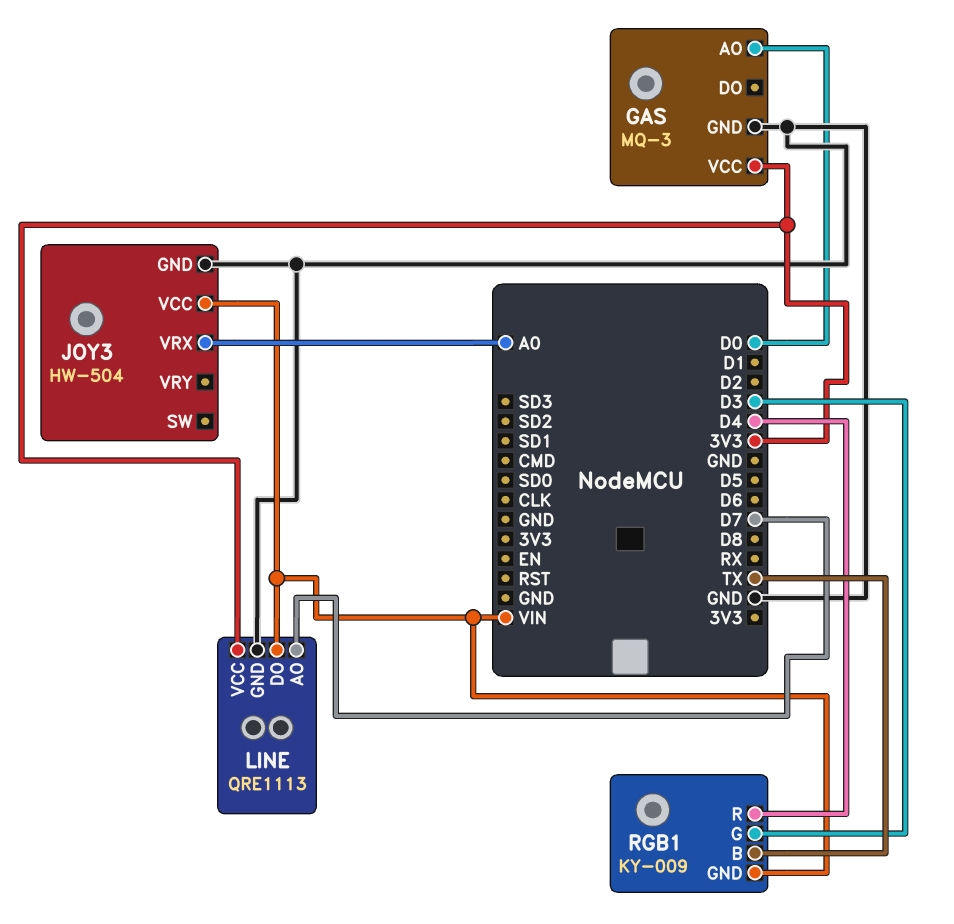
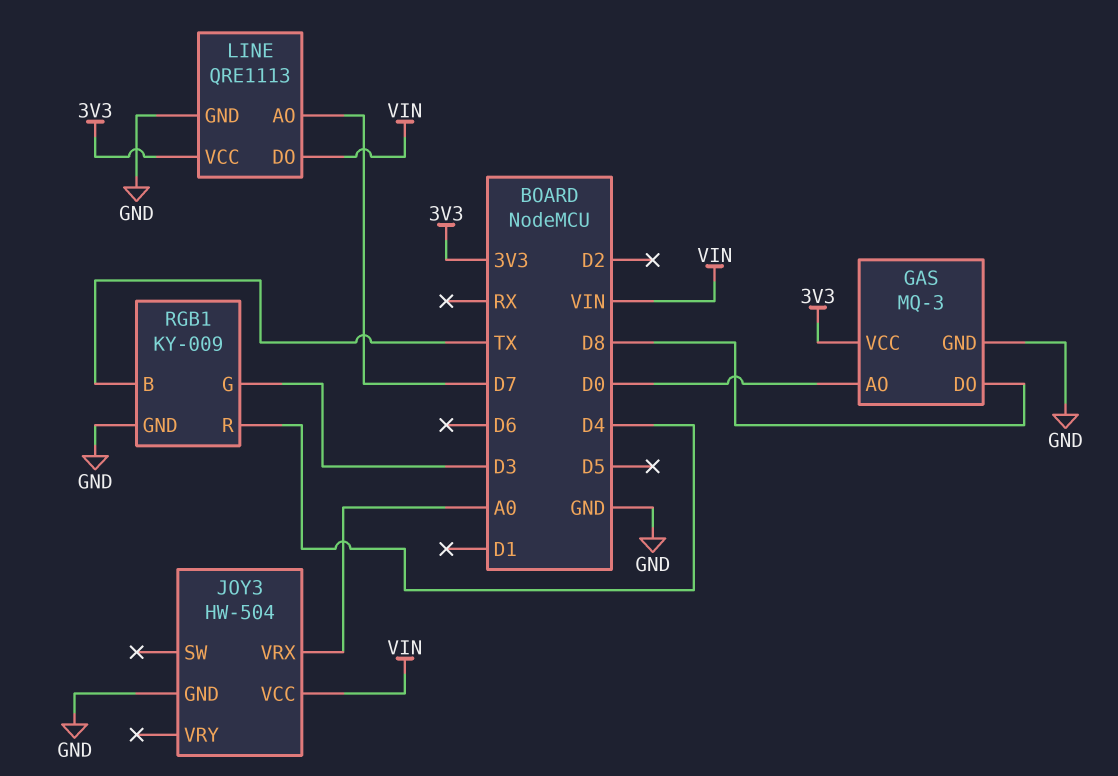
GAS pin DO: none -> D8
RGB1 pin GND: VIN -> GND

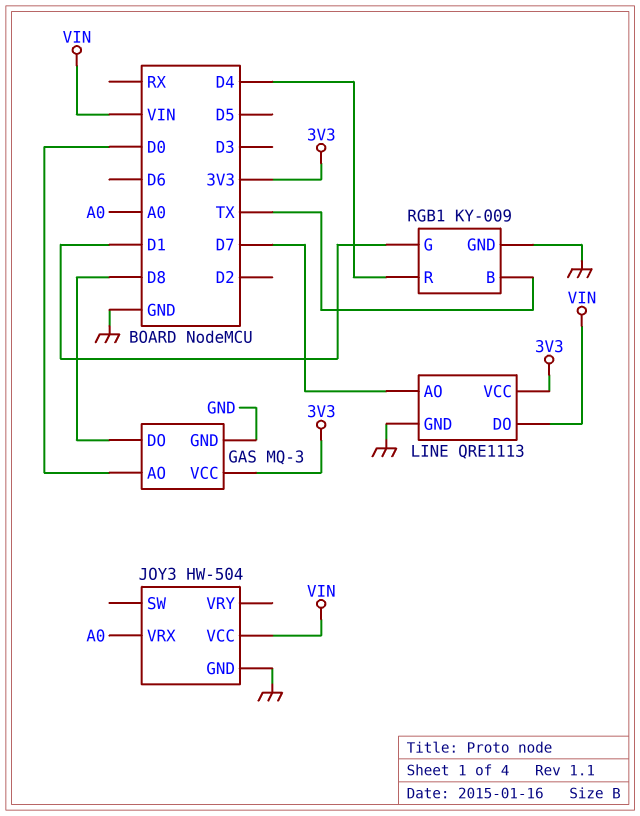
RGB1 pin G: D3 -> D1

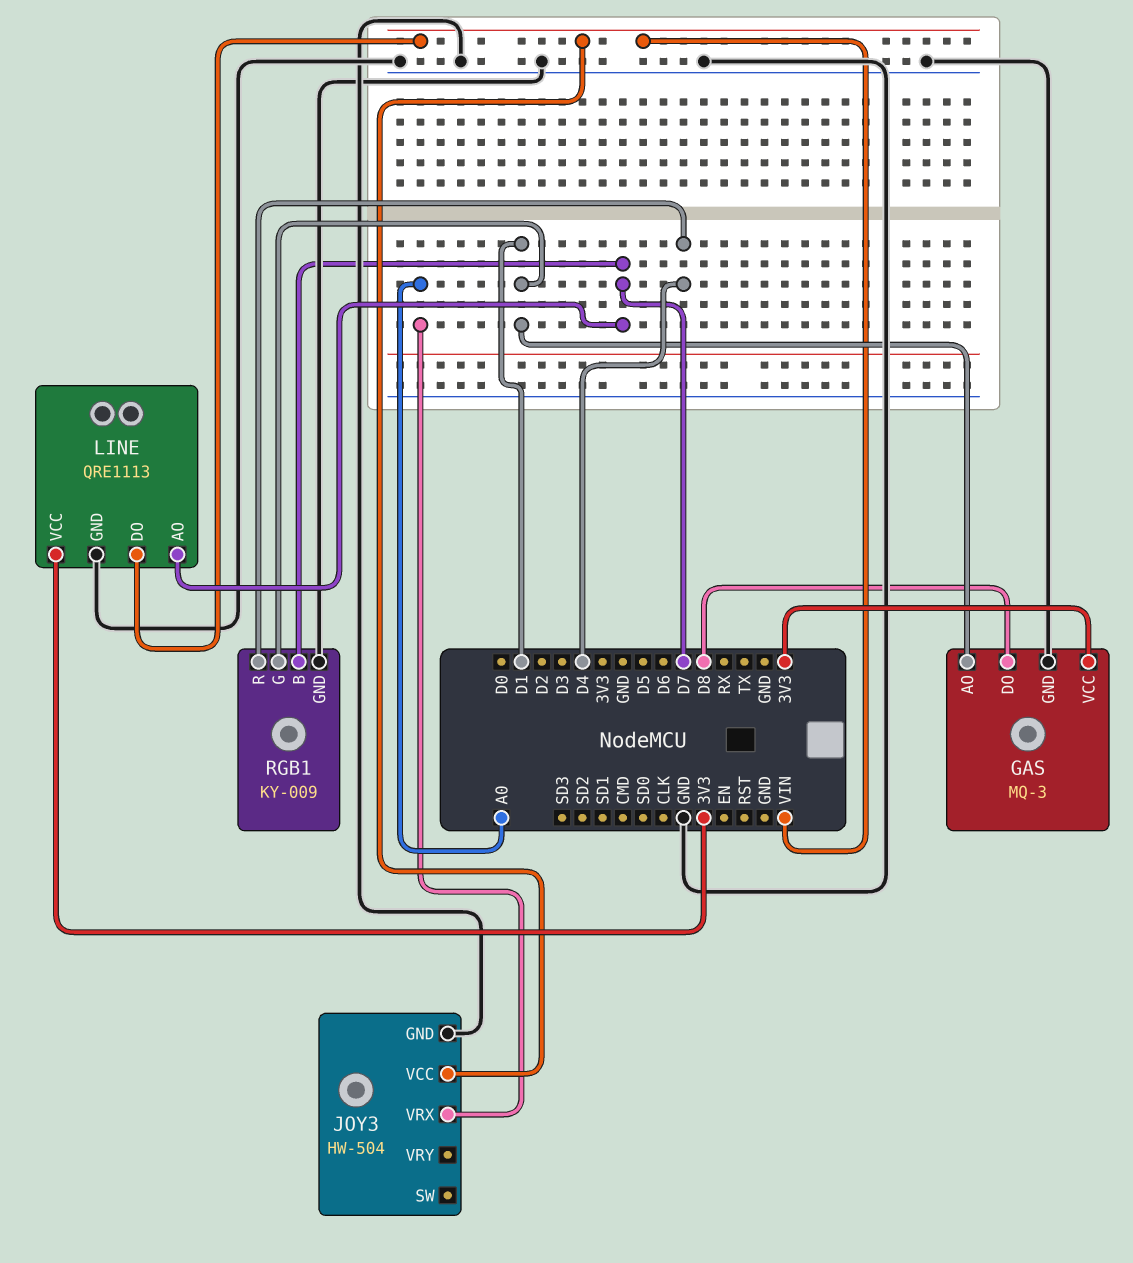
GAS pin AO: D0 -> D1
RGB1 pin B: TX -> D7

